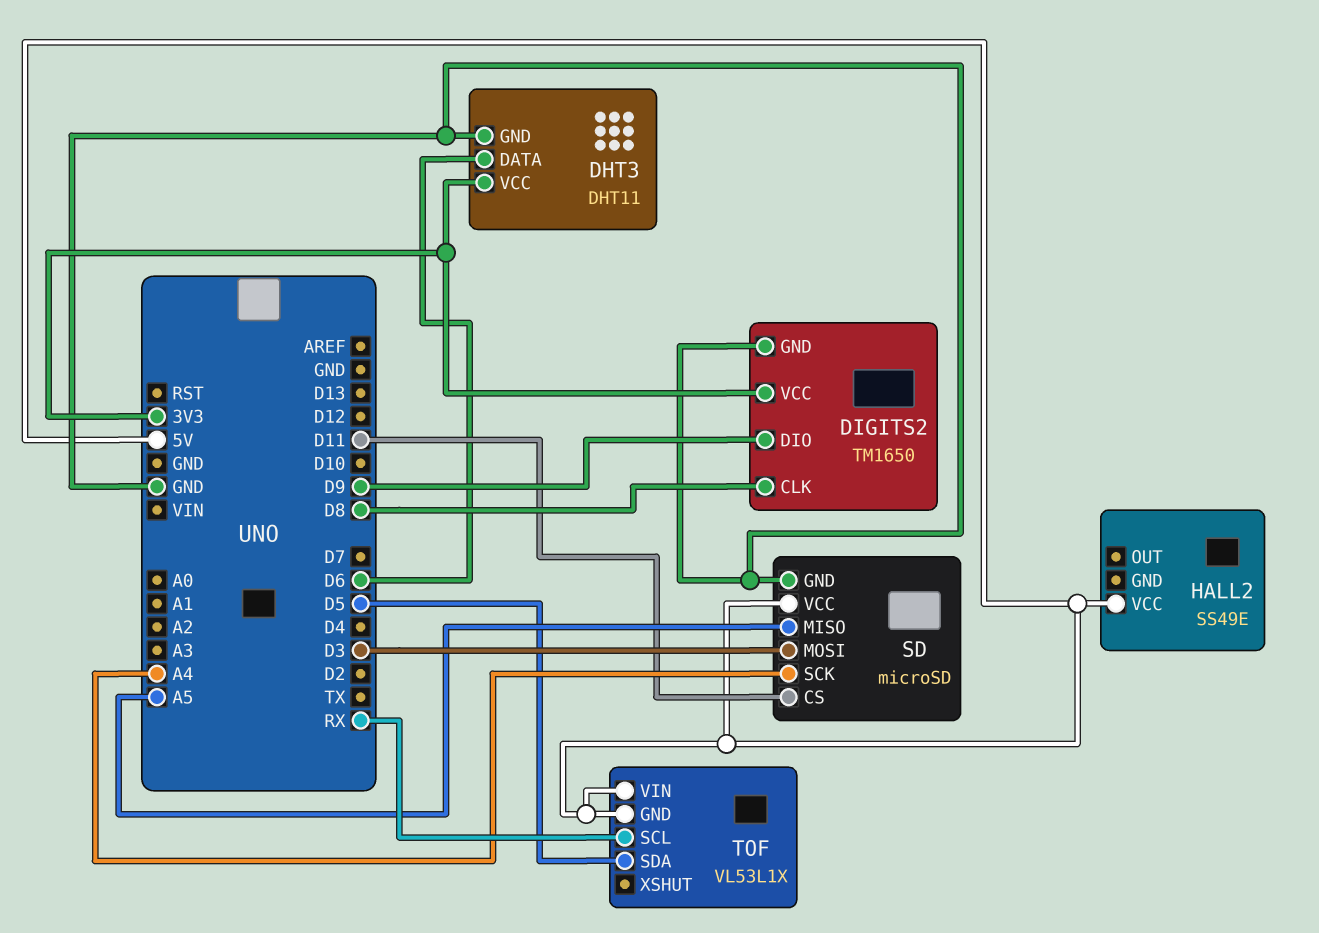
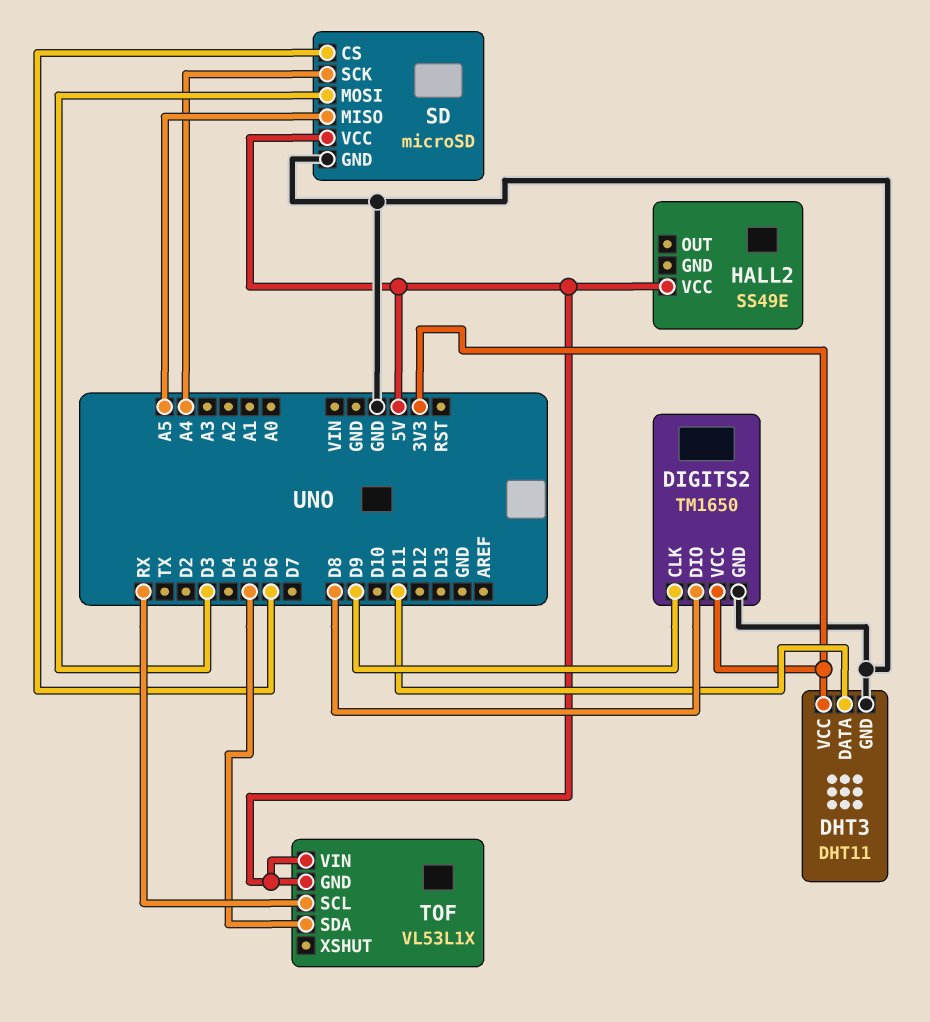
DHT3 pin DATA: D6 -> D11
DIGITS2 pin CLK: D8 -> D9
DIGITS2 pin DIO: D9 -> D8
SD pin CS: D11 -> D6

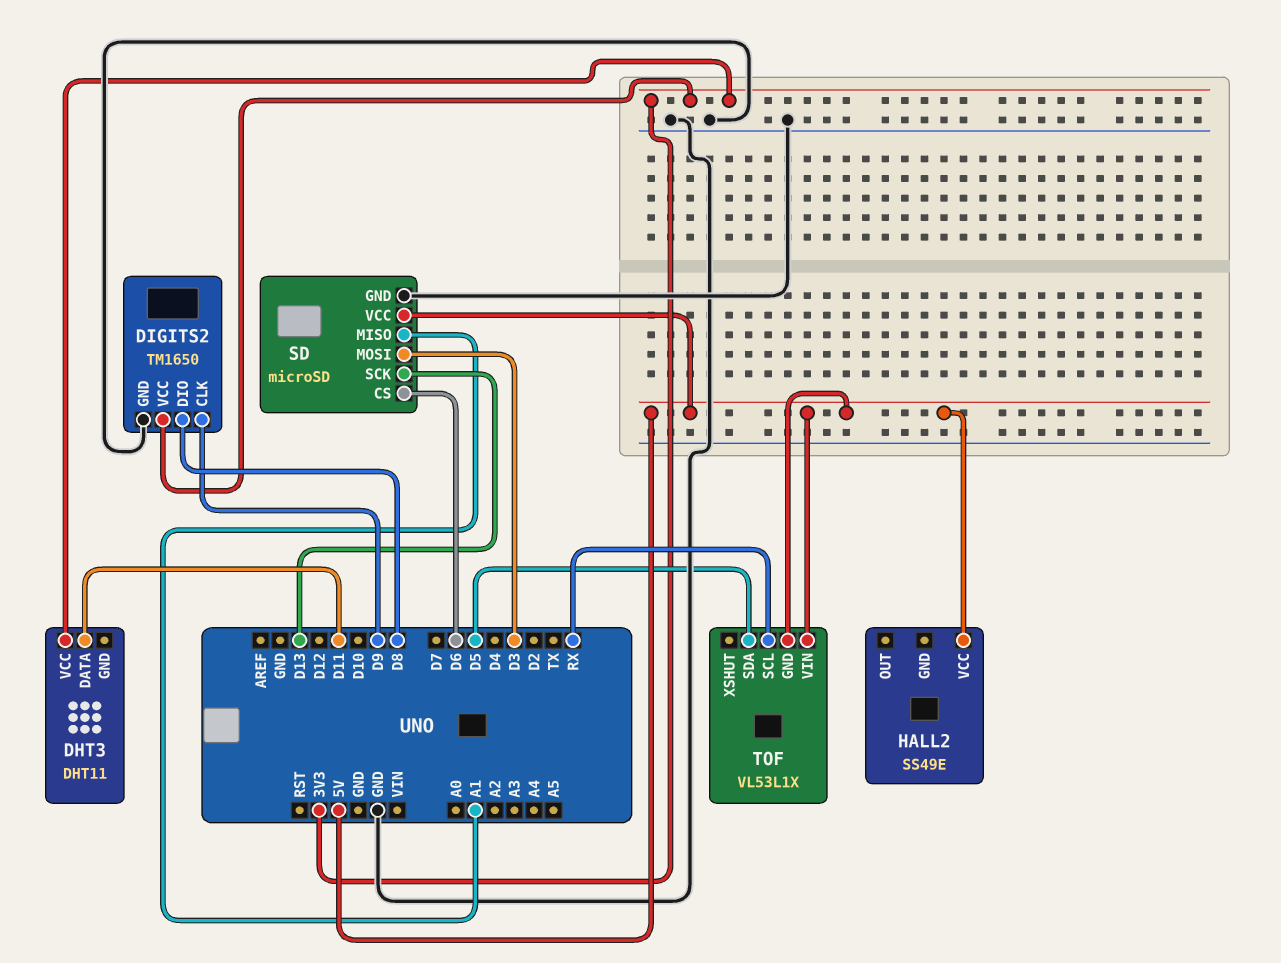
DHT3 pin GND: GND -> none
SD pin MISO: A5 -> A1
SD pin SCK: A4 -> D13

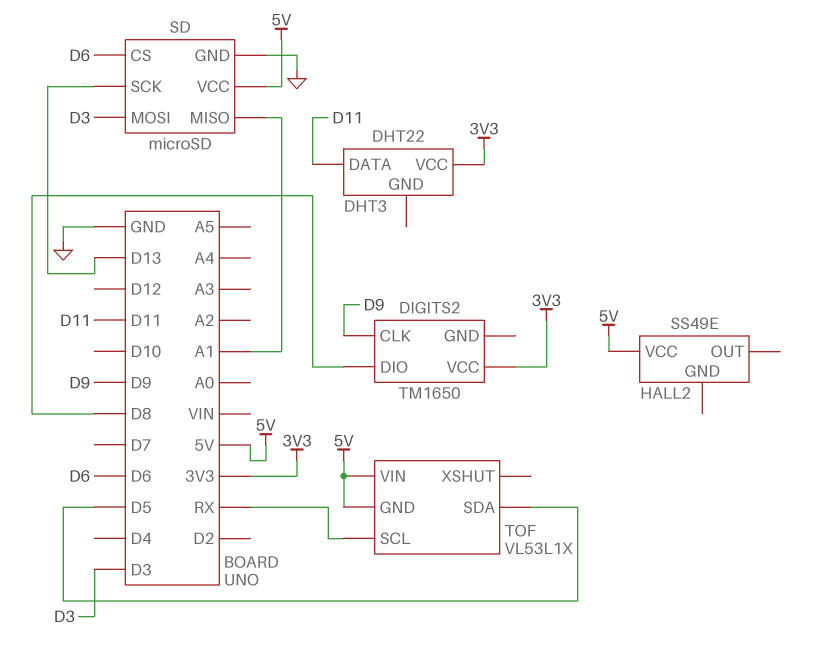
DHT3: DHT11 -> DHT22
DIGITS2 pin GND: GND -> none

